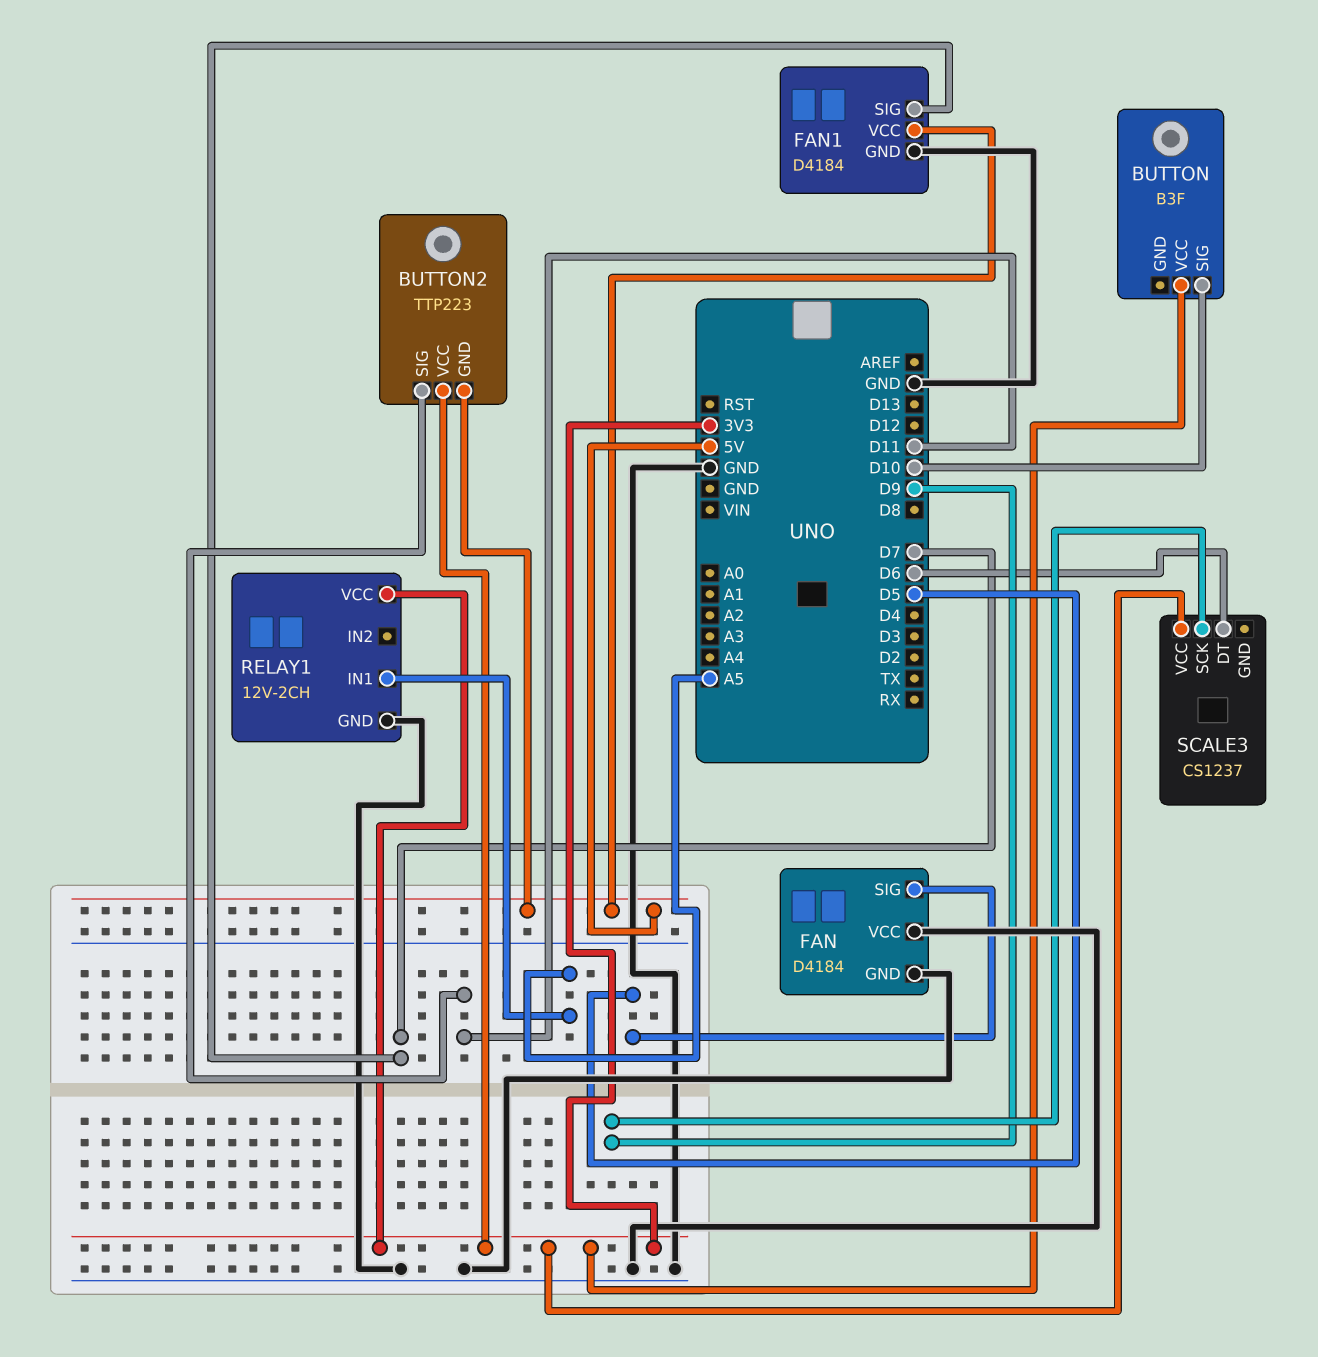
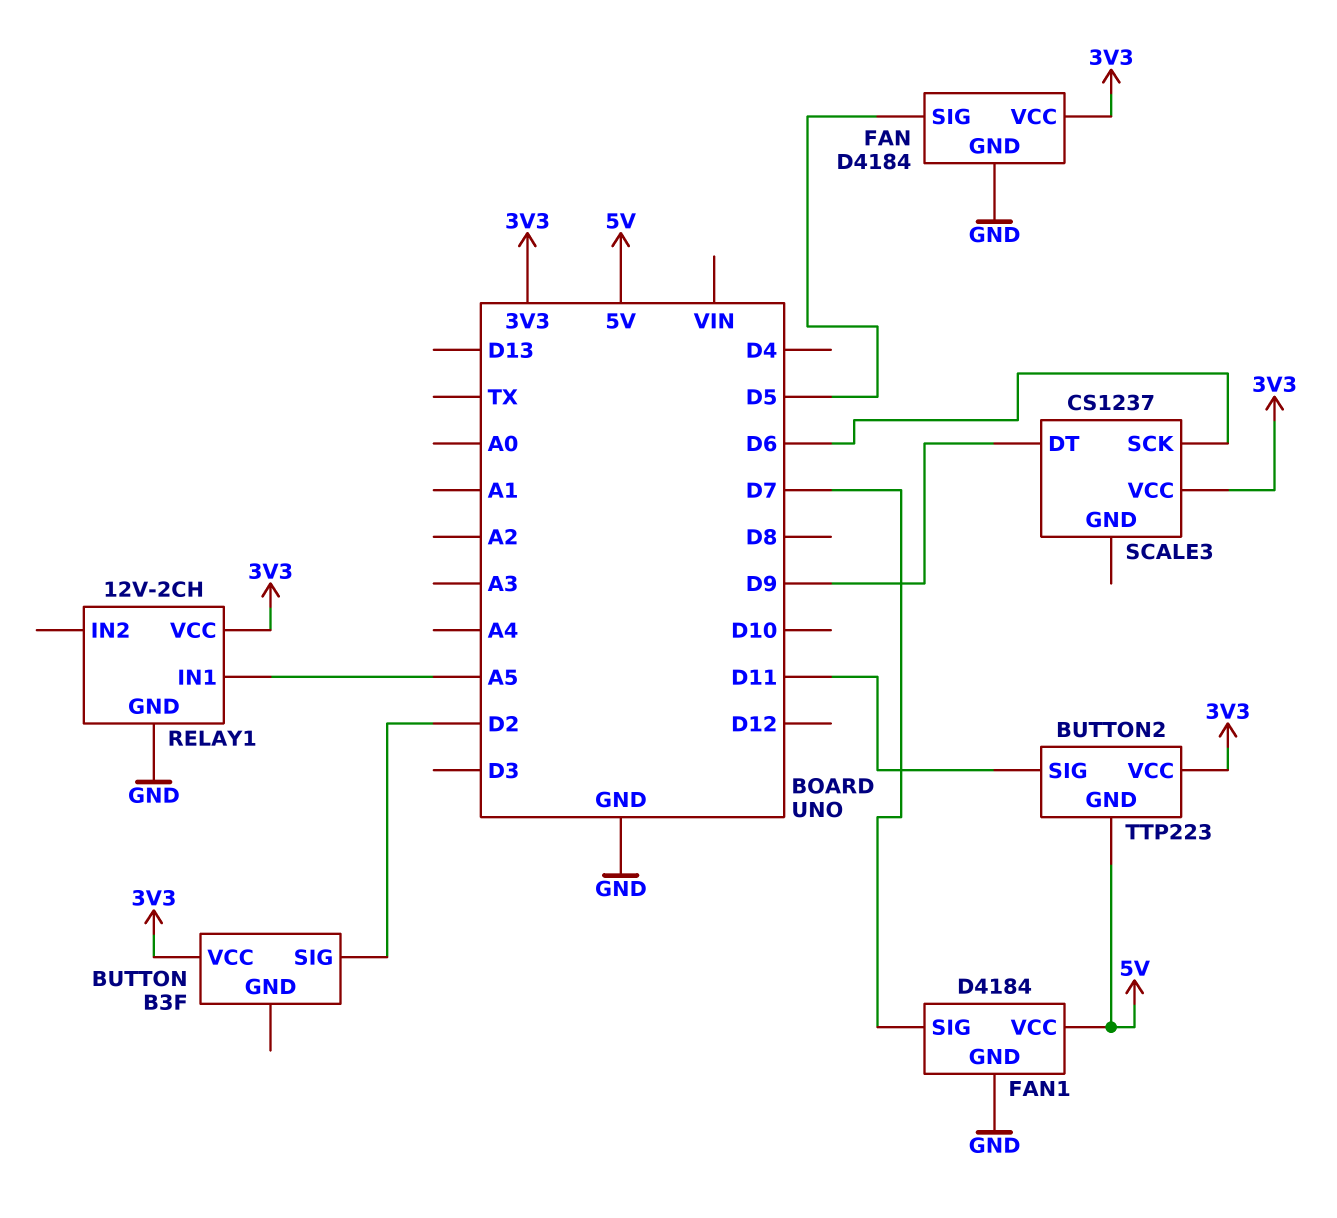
BUTTON pin SIG: D10 -> D2
FAN pin VCC: GND -> 3V3
SCALE3 pin DT: D6 -> D9
SCALE3 pin SCK: D9 -> D6

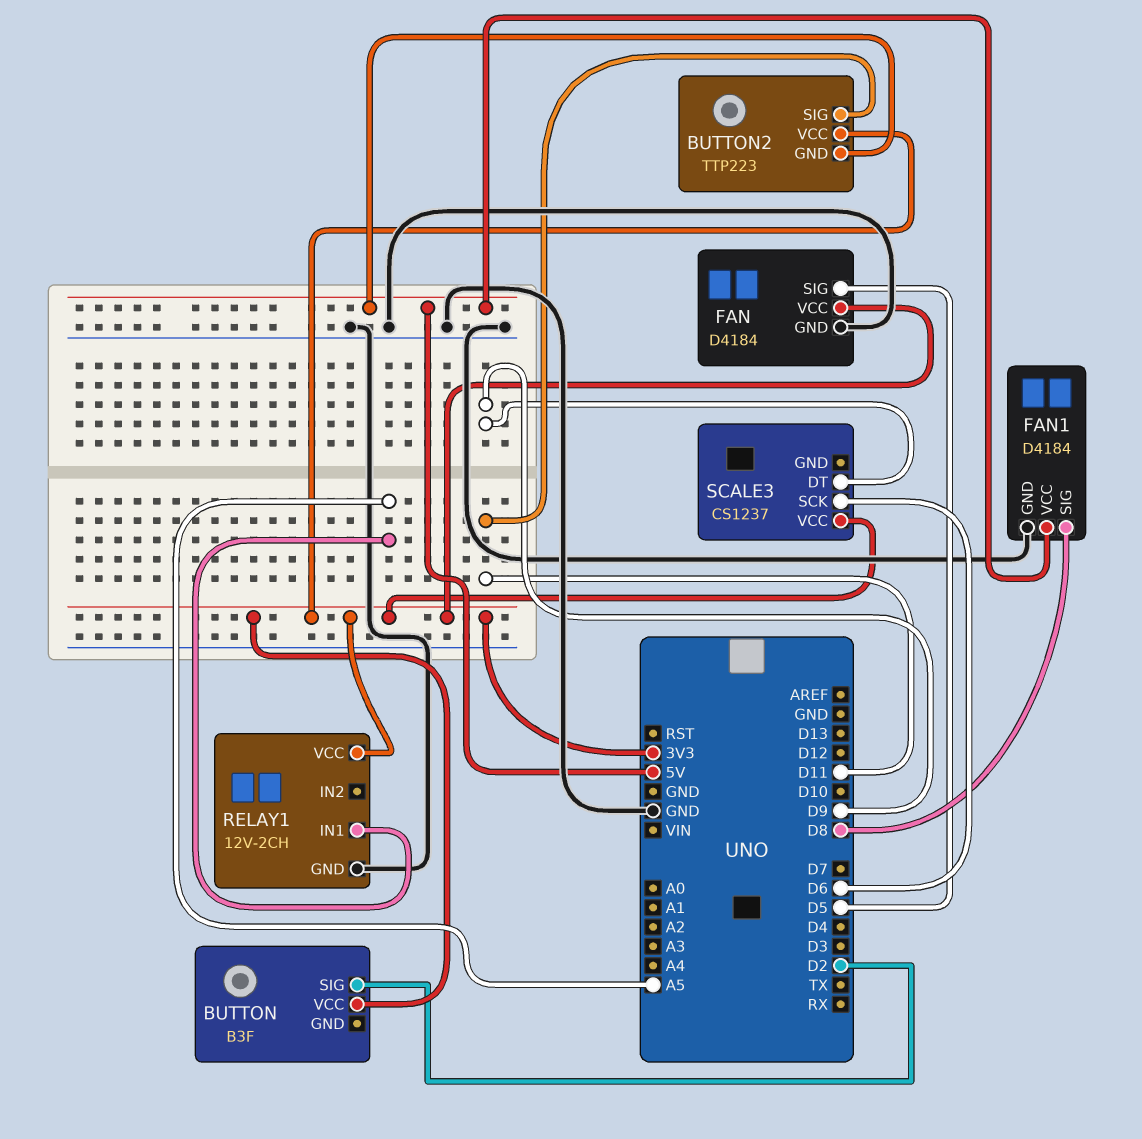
FAN1 pin SIG: D7 -> D8

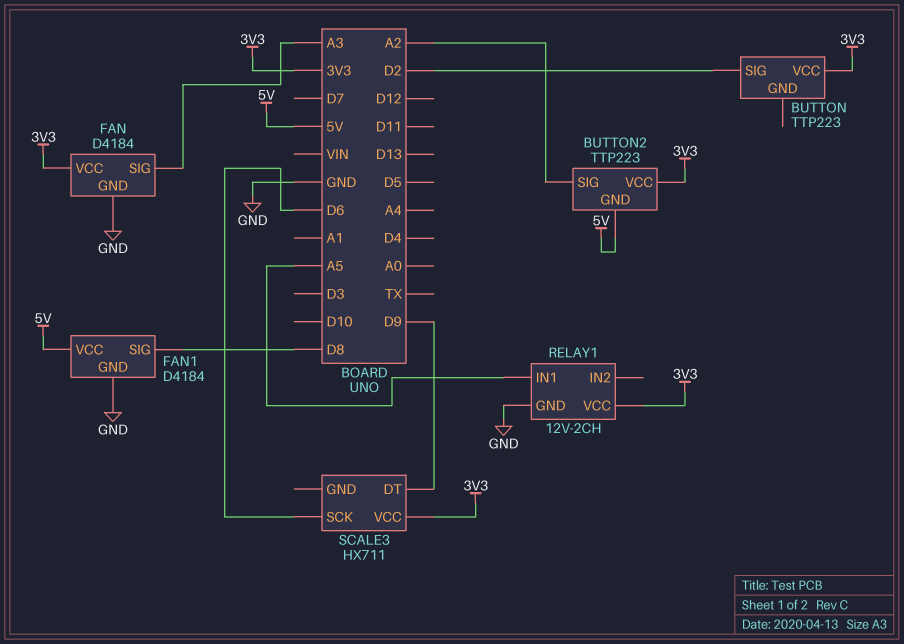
BUTTON: B3F -> TTP223
BUTTON2 pin SIG: D11 -> A2
FAN pin SIG: D5 -> A3
SCALE3: CS1237 -> HX711

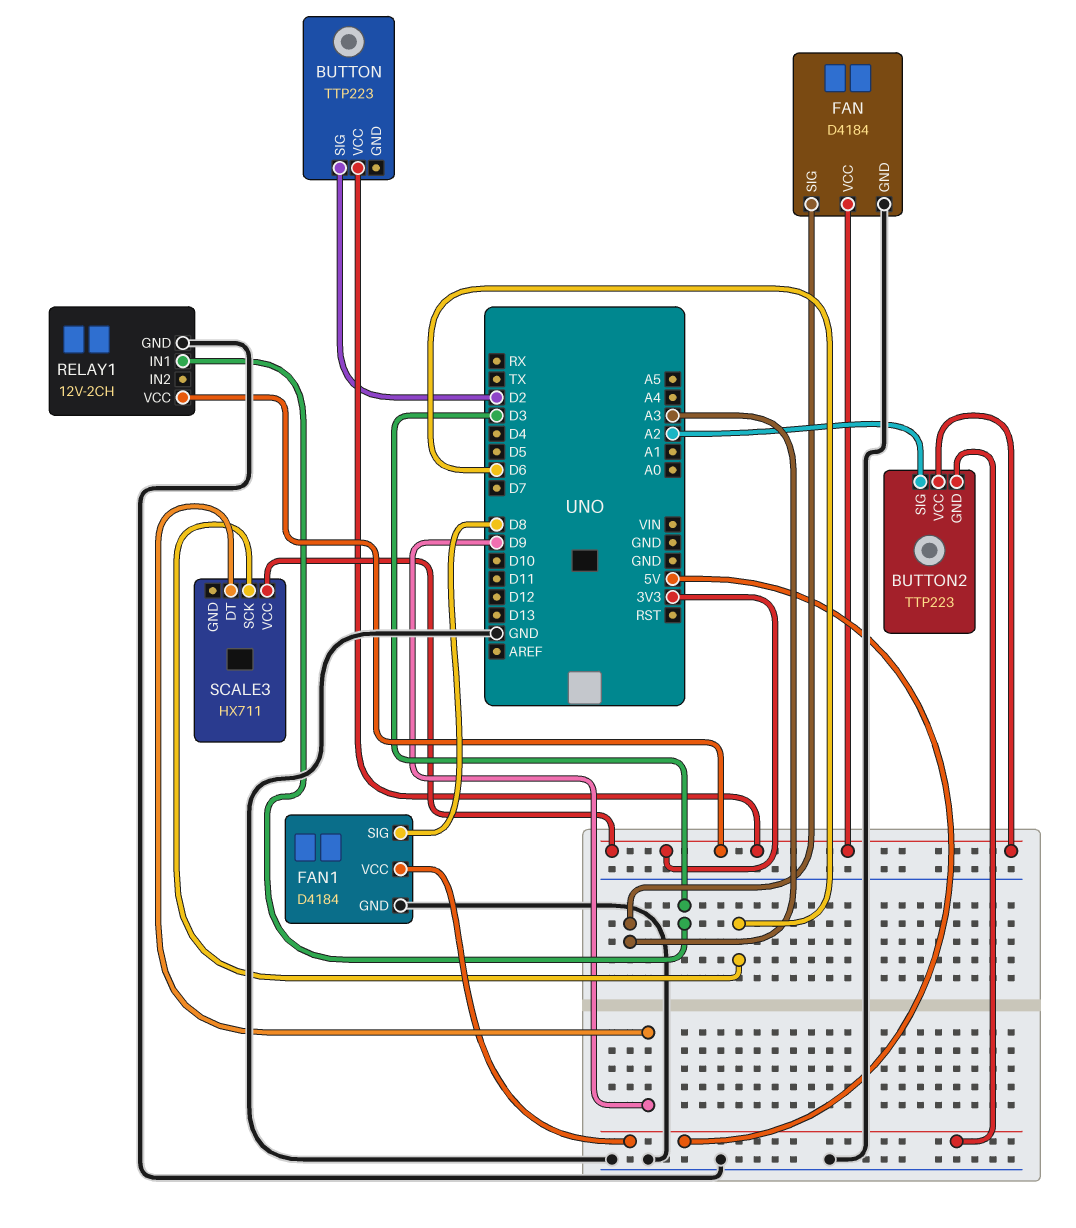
RELAY1 pin IN1: A5 -> D3

